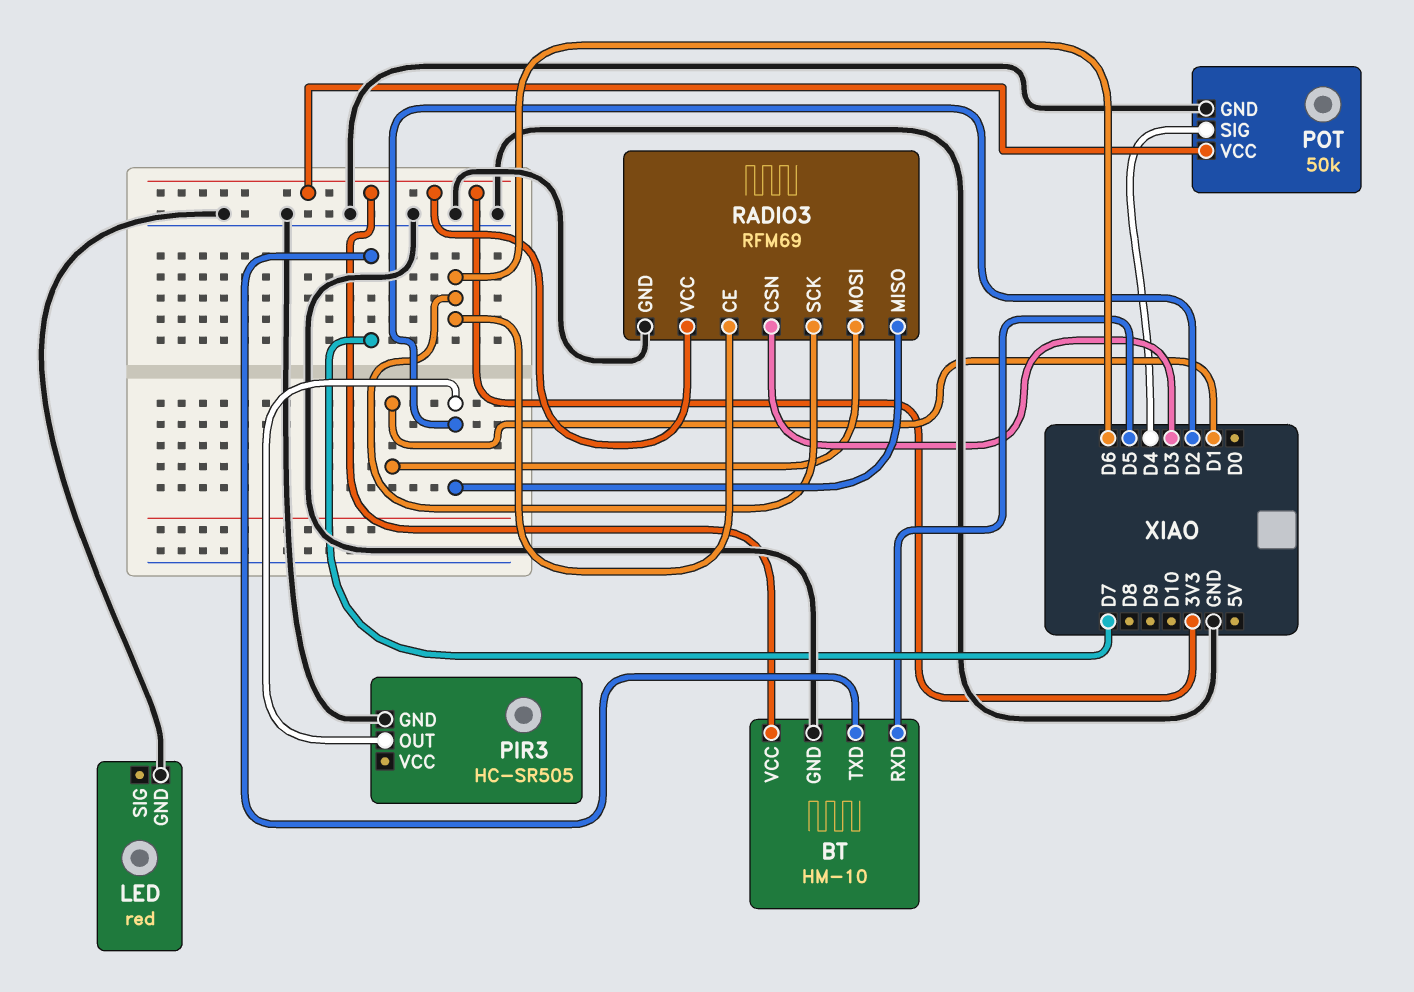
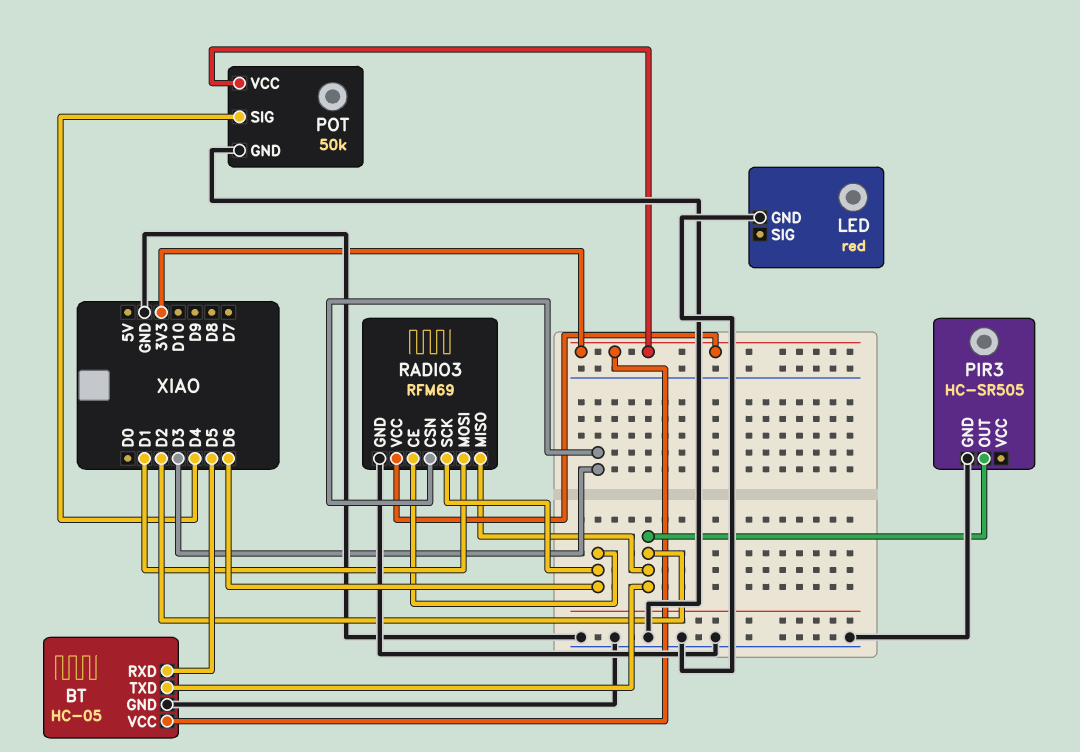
BT: HM-10 -> HC-05
BT pin TXD: D7 -> D2

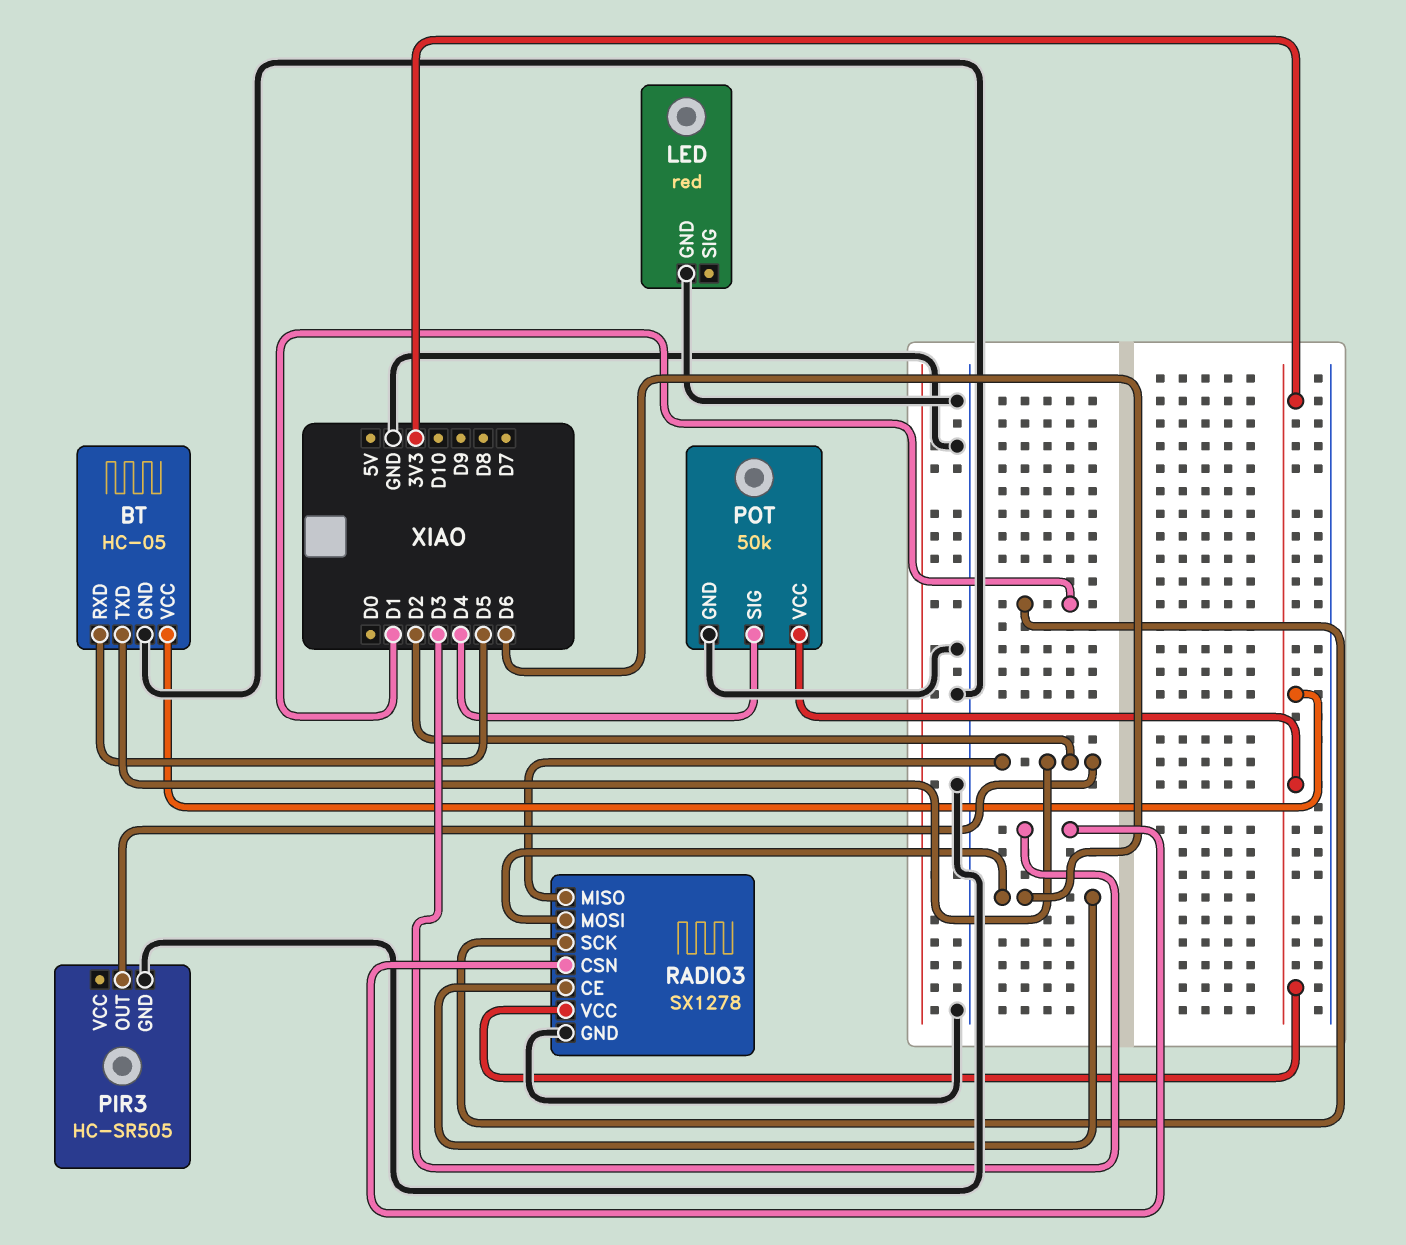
RADIO3: RFM69 -> SX1278
RADIO3 pin MOSI: D1 -> D6
RADIO3 pin SCK: D6 -> D1

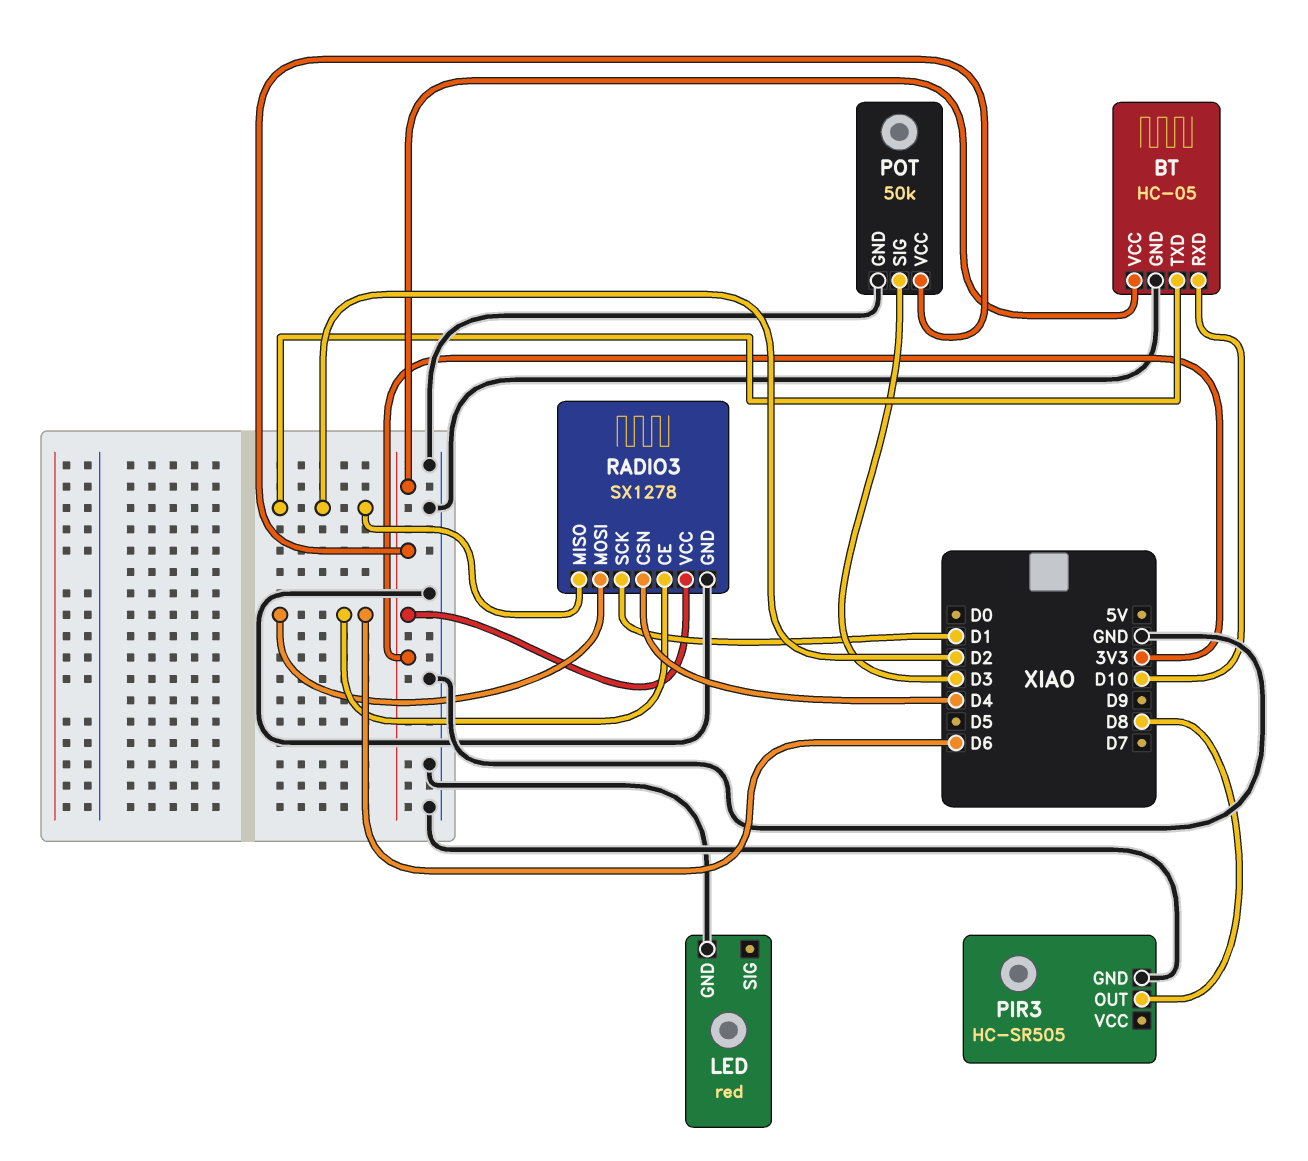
BT pin RXD: D5 -> D10
PIR3 pin OUT: D2 -> D8
POT pin SIG: D4 -> D3
RADIO3 pin CSN: D3 -> D4

